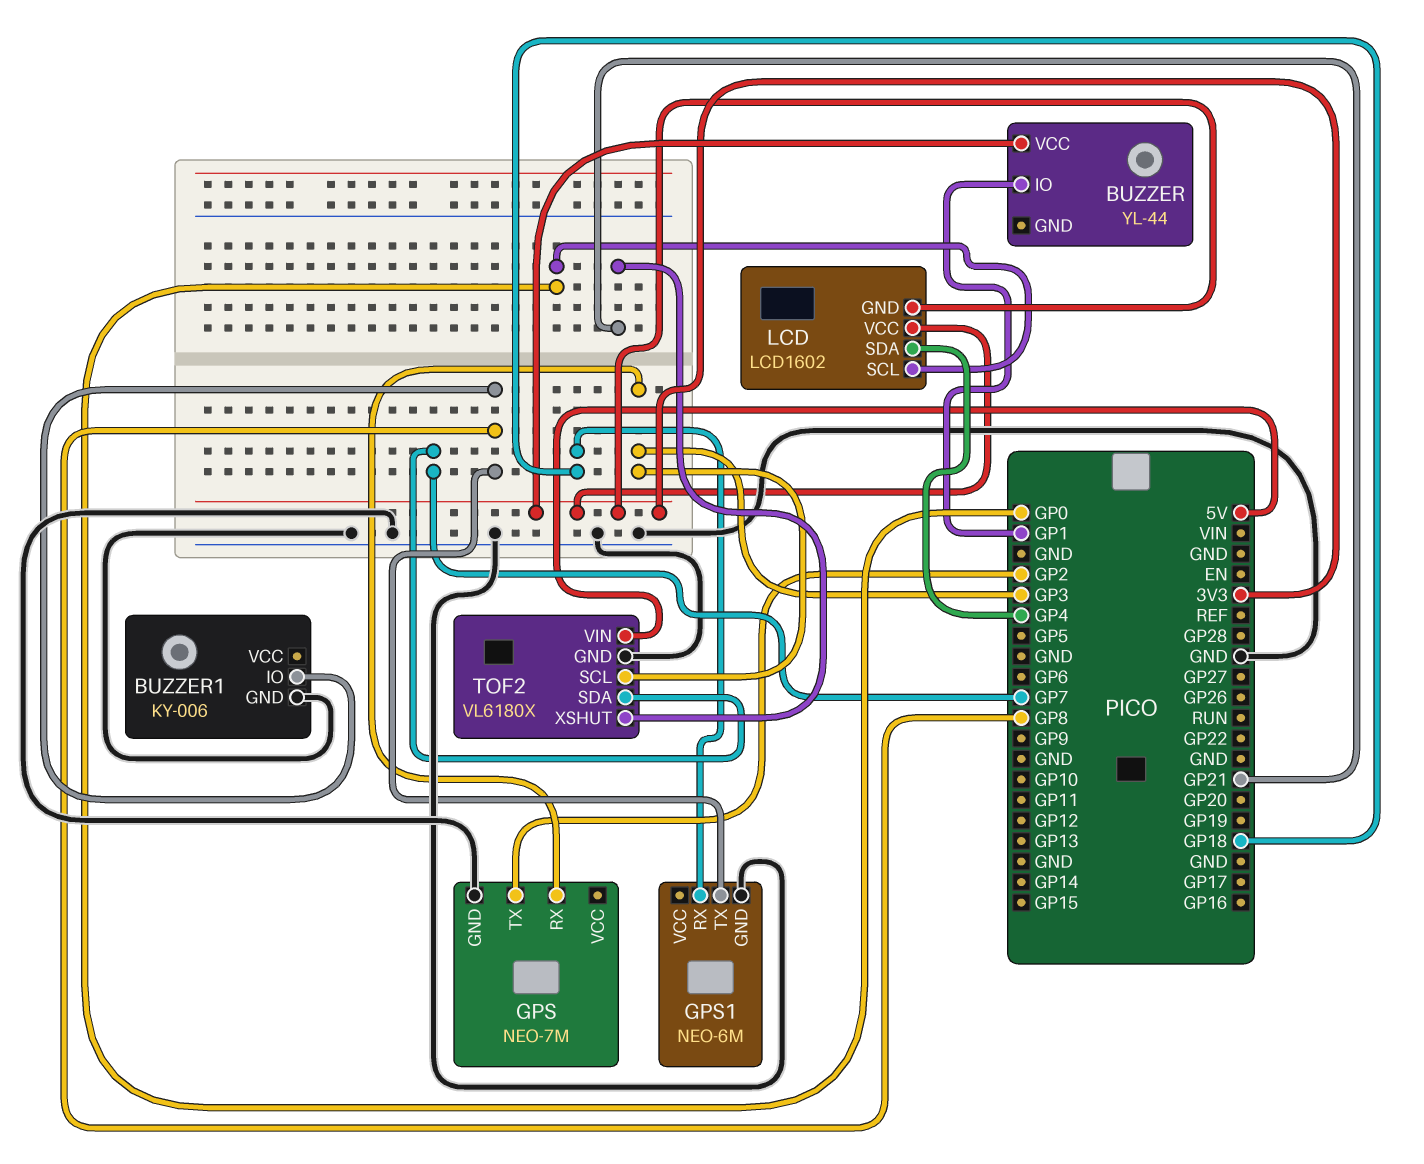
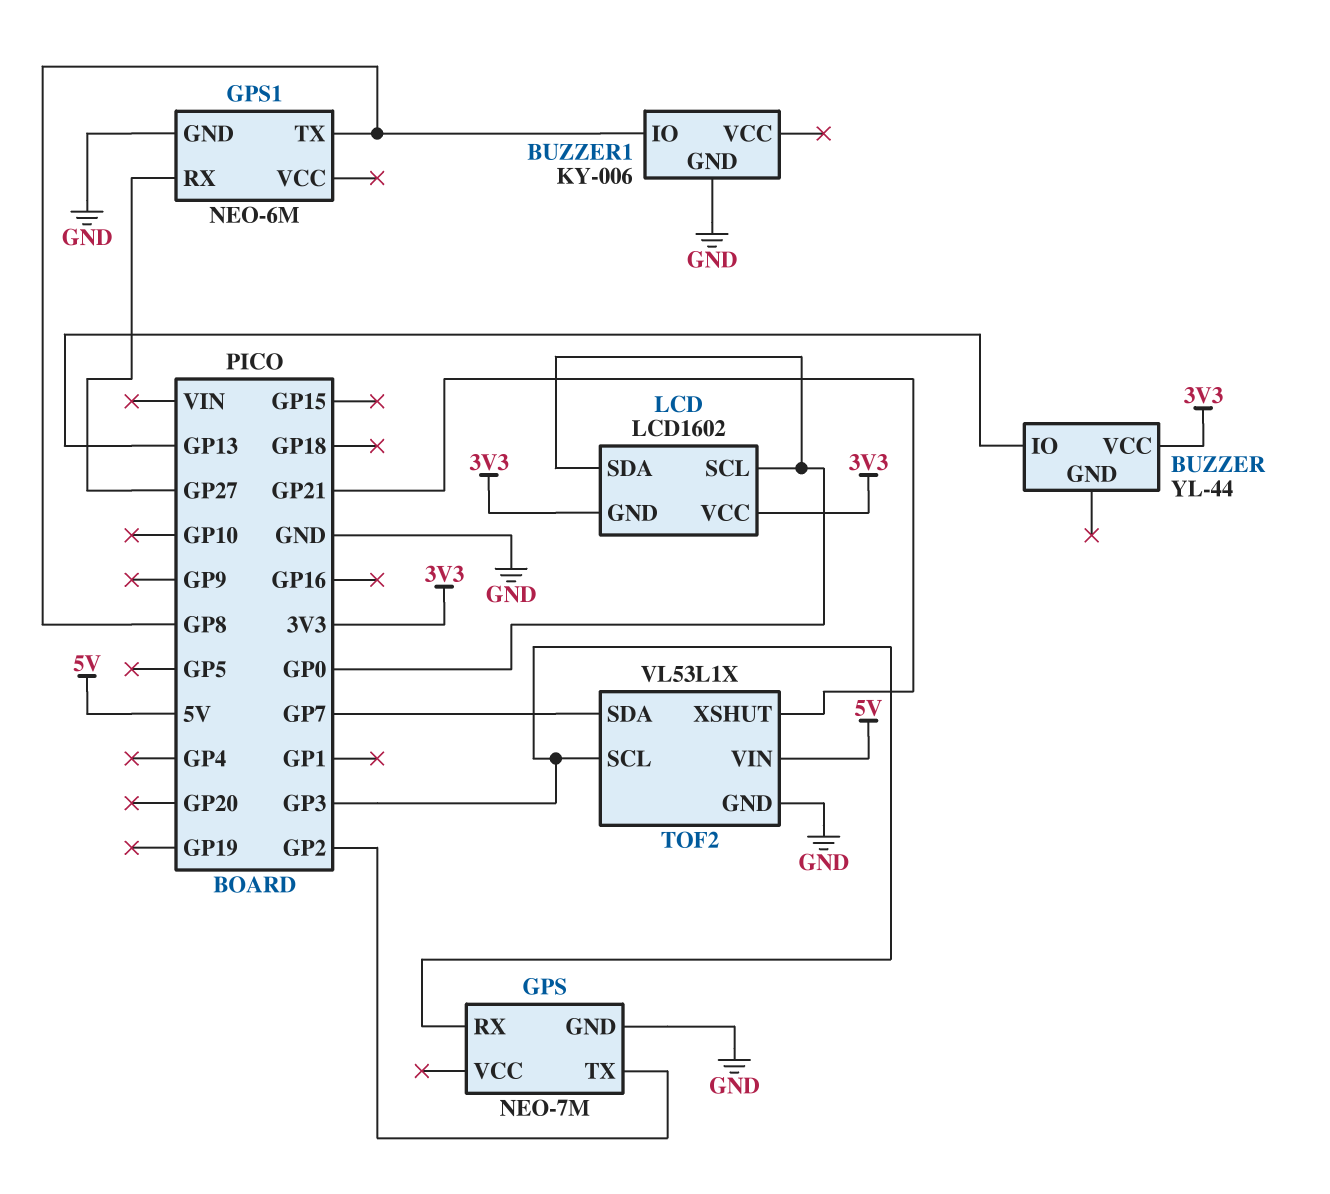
BUZZER pin IO: GP1 -> GP13
GPS1 pin RX: GP18 -> GP27
LCD pin SDA: GP4 -> GP0
TOF2: VL6180X -> VL53L1X

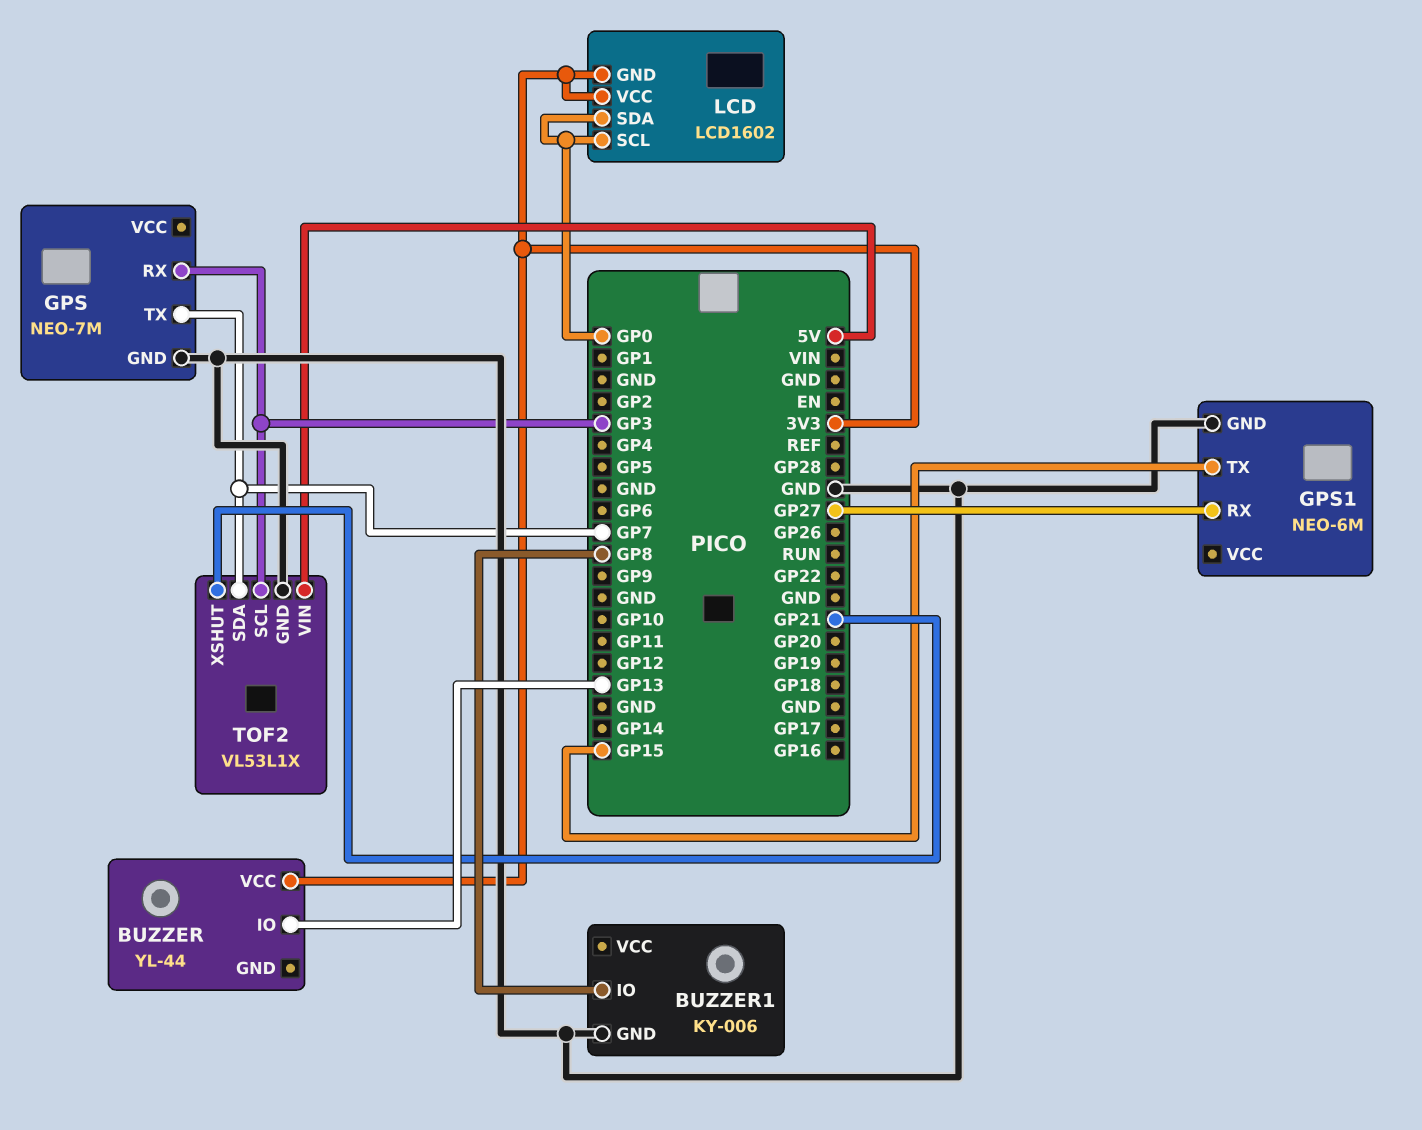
GPS pin TX: GP2 -> GP7
GPS1 pin TX: GP8 -> GP15

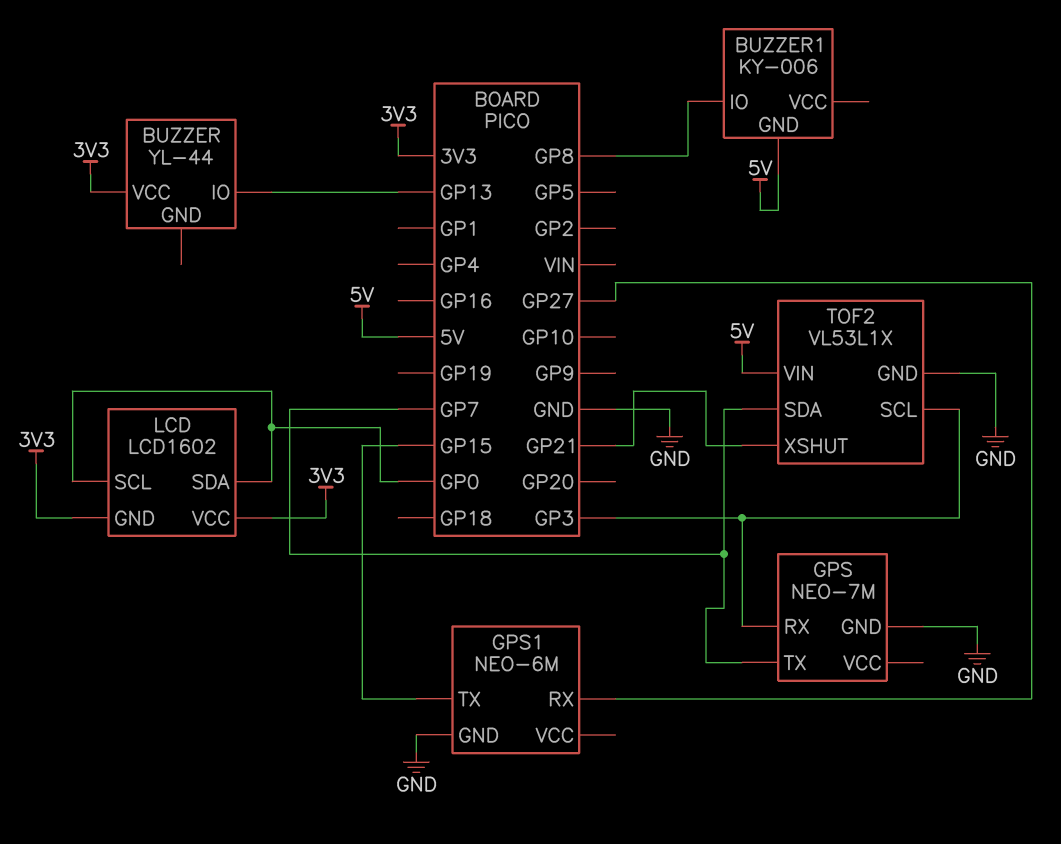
BUZZER1 pin GND: GND -> 5V

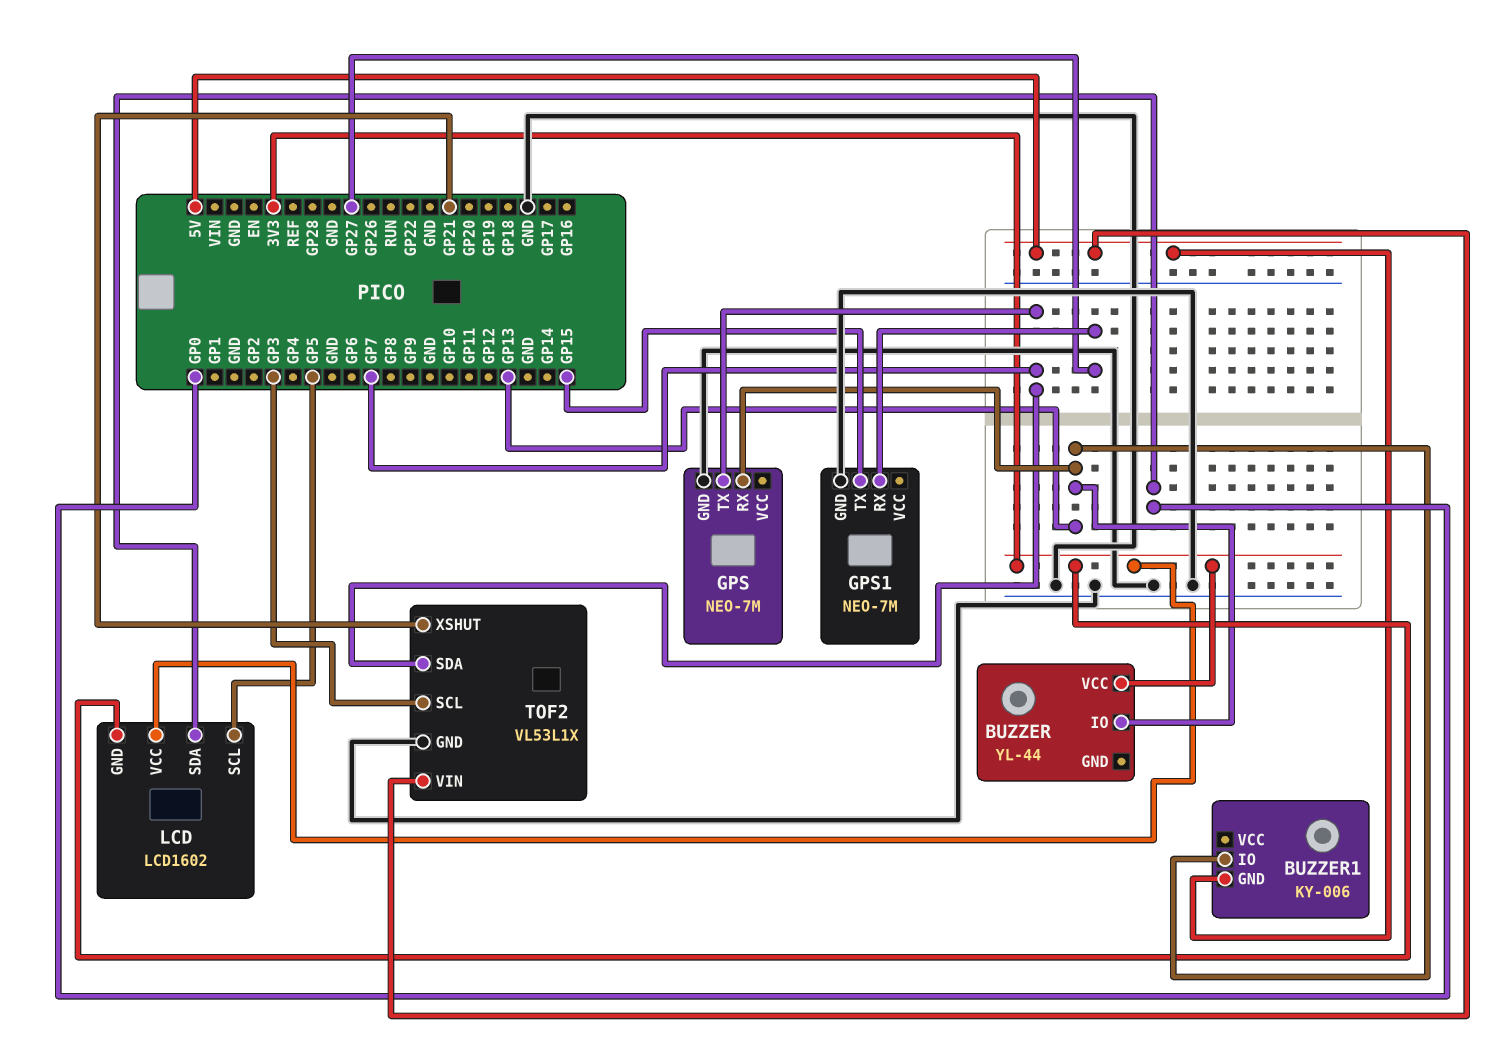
BUZZER1 pin IO: GP8 -> GP13
GPS pin RX: GP3 -> GP13
GPS1: NEO-6M -> NEO-7M
LCD pin SCL: GP0 -> GP5

